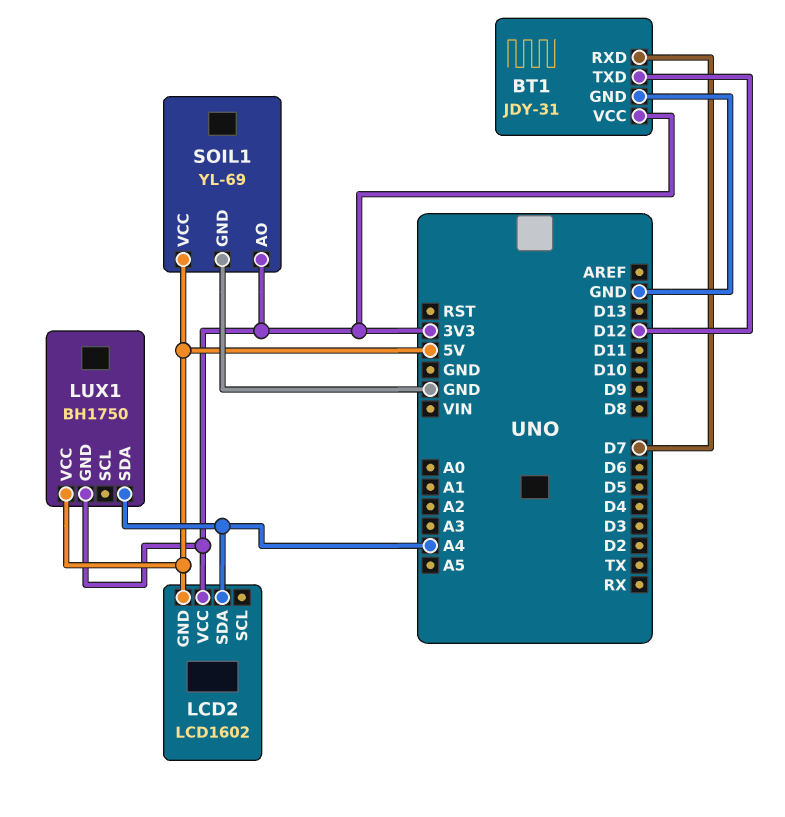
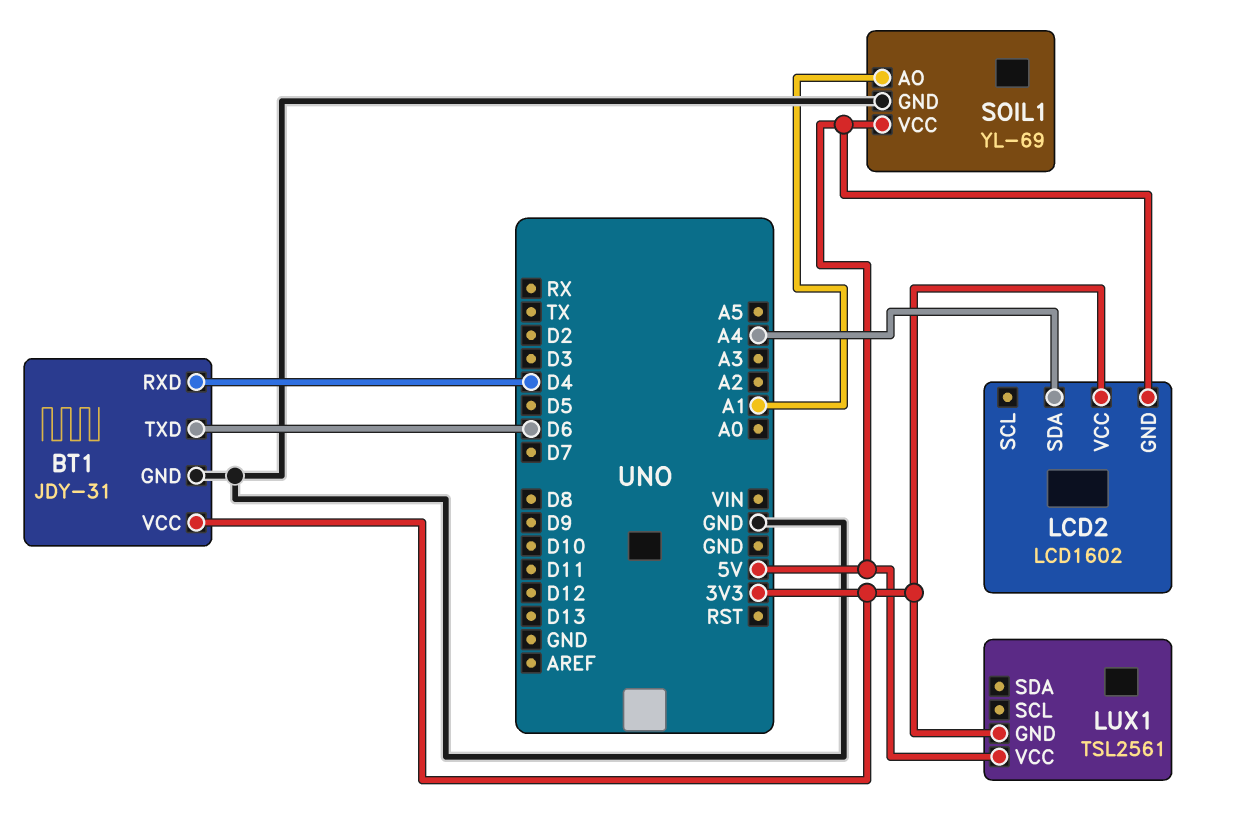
BT1 pin RXD: D7 -> D4
BT1 pin TXD: D12 -> D6
LUX1: BH1750 -> TSL2561
LUX1 pin SDA: A4 -> none
SOIL1 pin AO: 3V3 -> A1

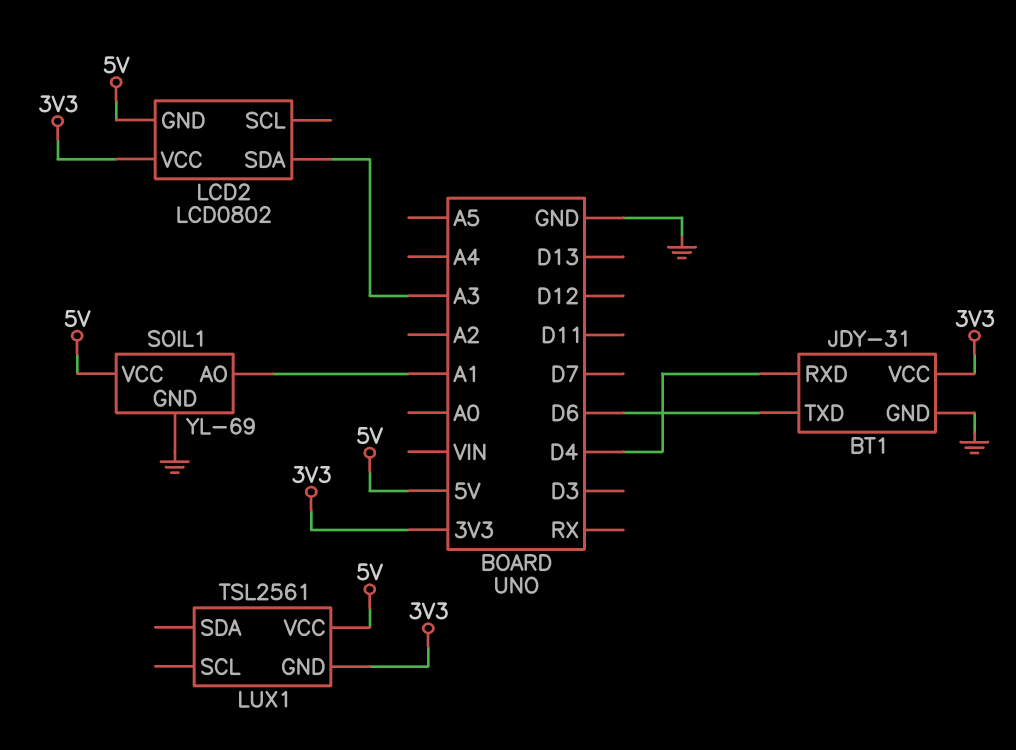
LCD2: LCD1602 -> LCD0802
LCD2 pin SDA: A4 -> A3

